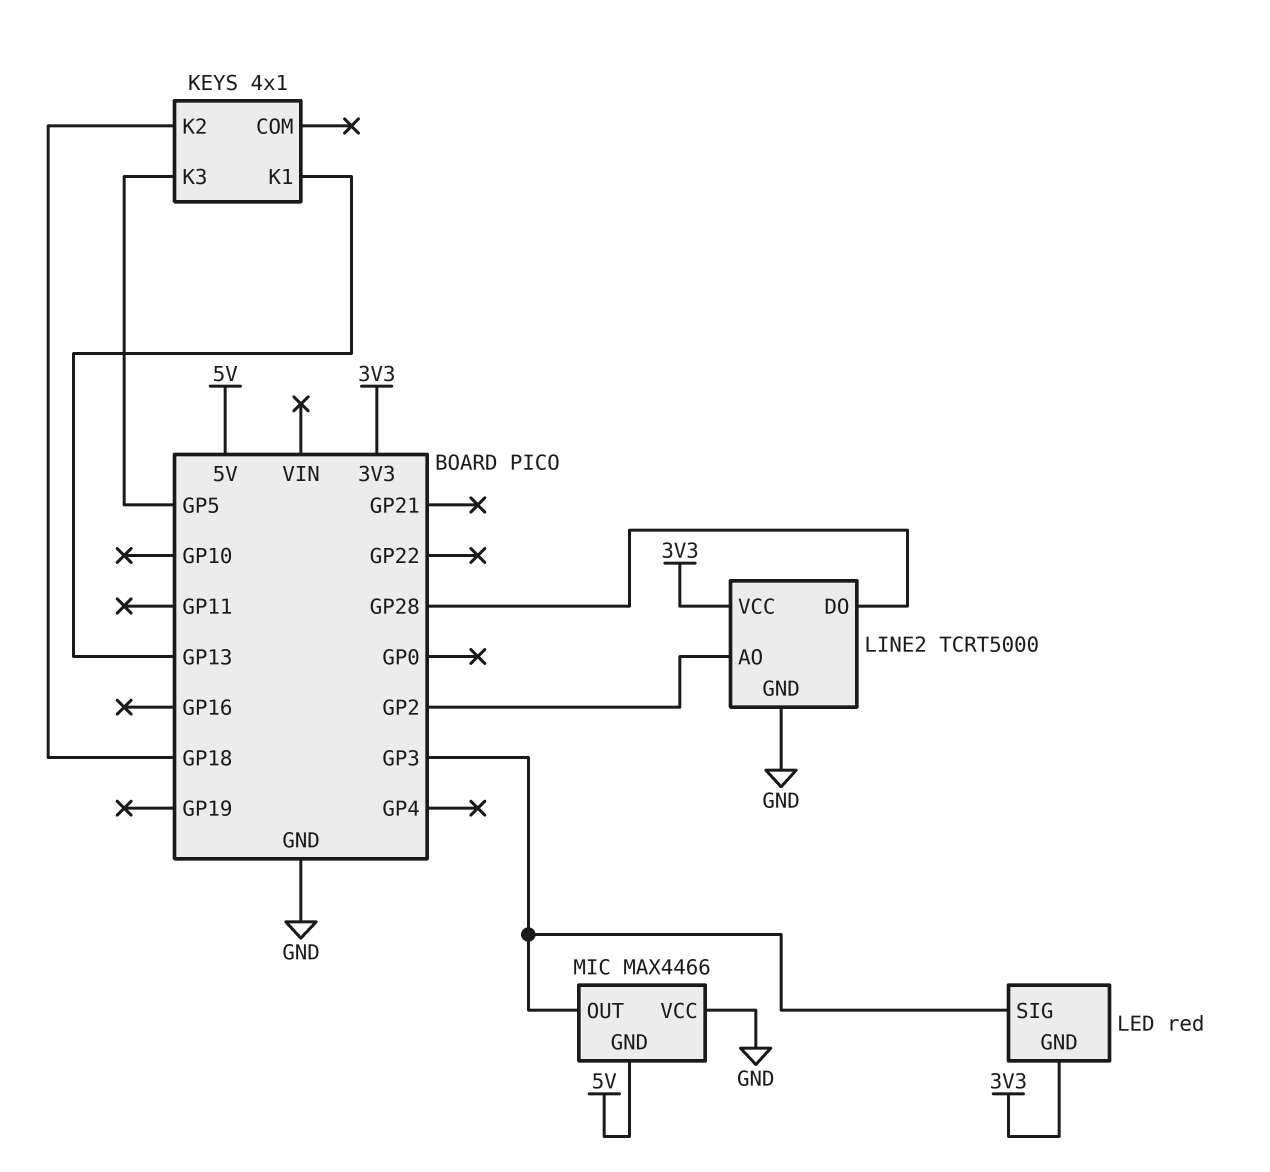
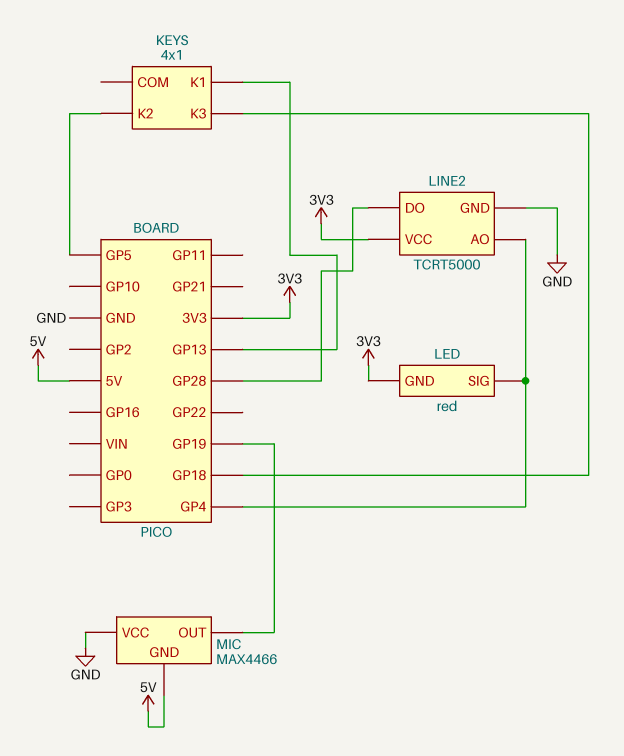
KEYS pin K2: GP18 -> GP5
KEYS pin K3: GP5 -> GP18
LED pin SIG: GP3 -> GP4
LINE2 pin AO: GP2 -> GP4
MIC pin OUT: GP3 -> GP19

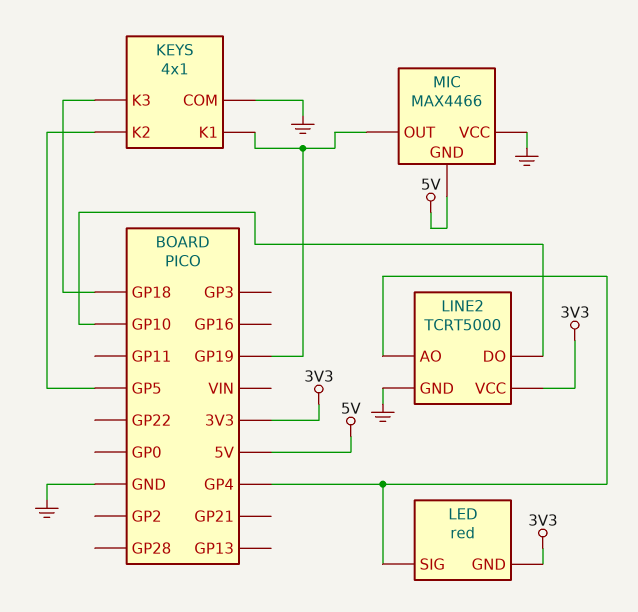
KEYS pin COM: none -> GND
KEYS pin K1: GP13 -> GP19
LINE2 pin DO: GP28 -> GP10

